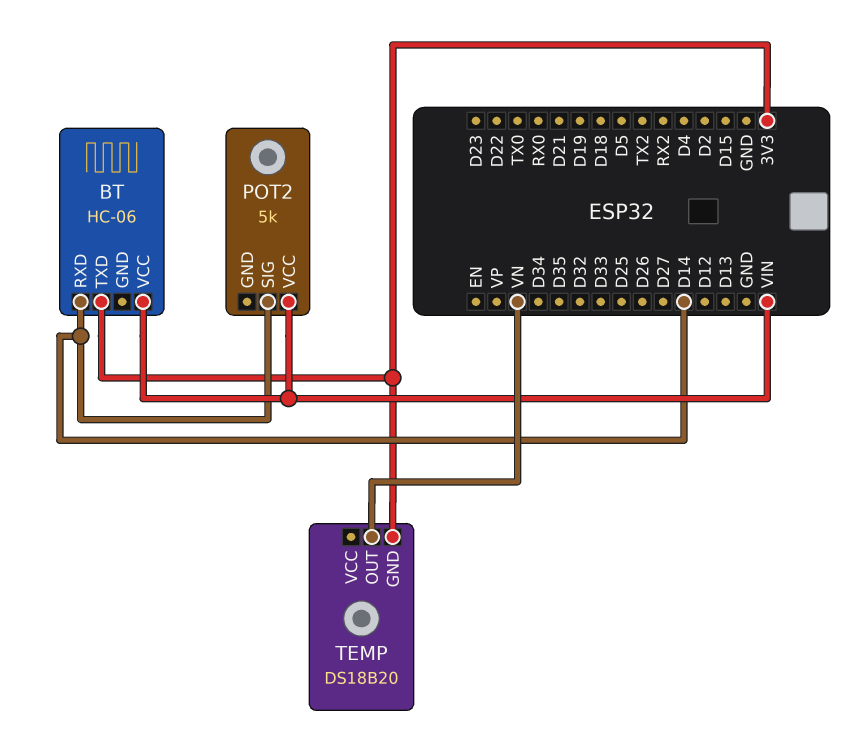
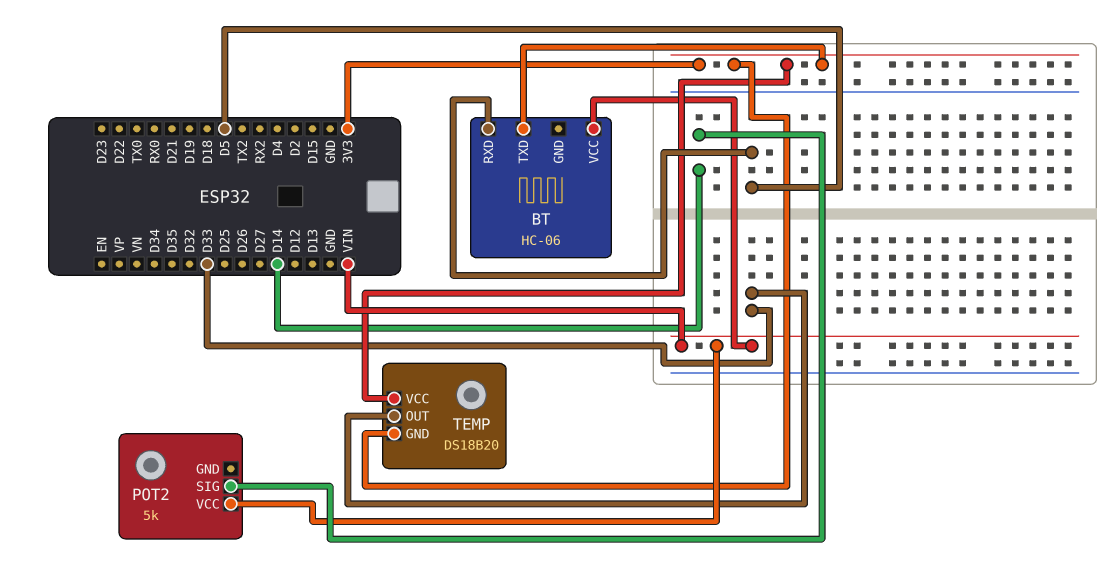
BT pin RXD: D14 -> D5
TEMP pin OUT: VN -> D33
TEMP pin VCC: none -> 3V3

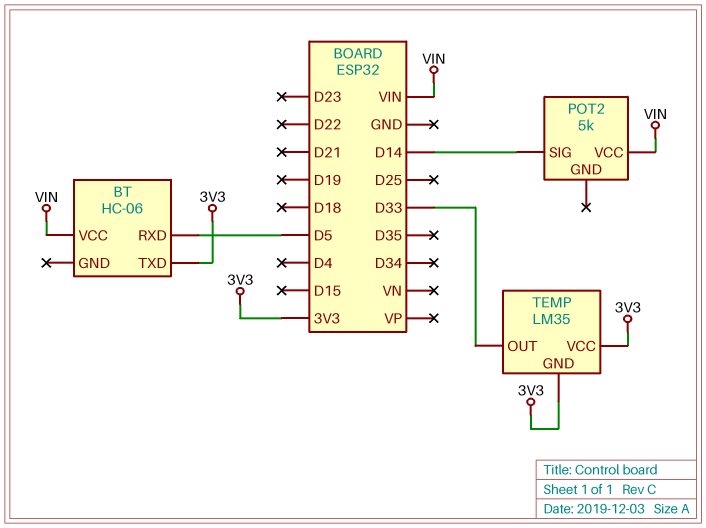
TEMP: DS18B20 -> LM35

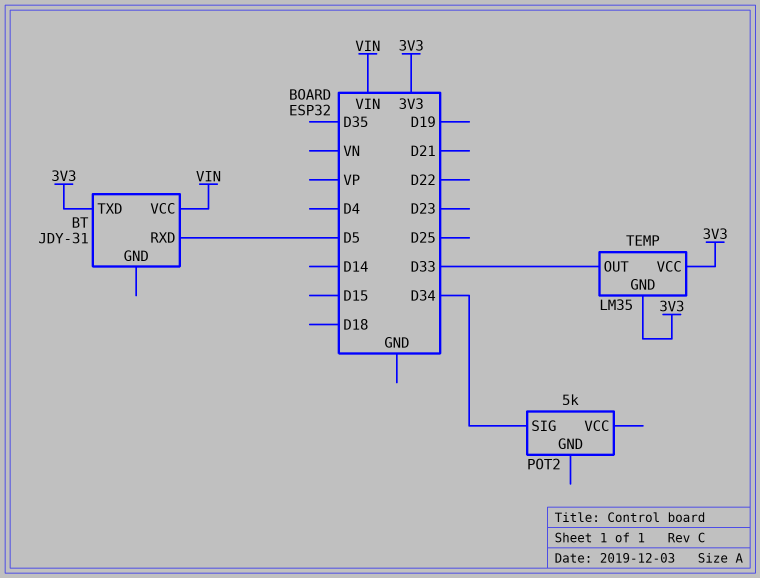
BT: HC-06 -> JDY-31
POT2 pin SIG: D14 -> D34
POT2 pin VCC: VIN -> none

